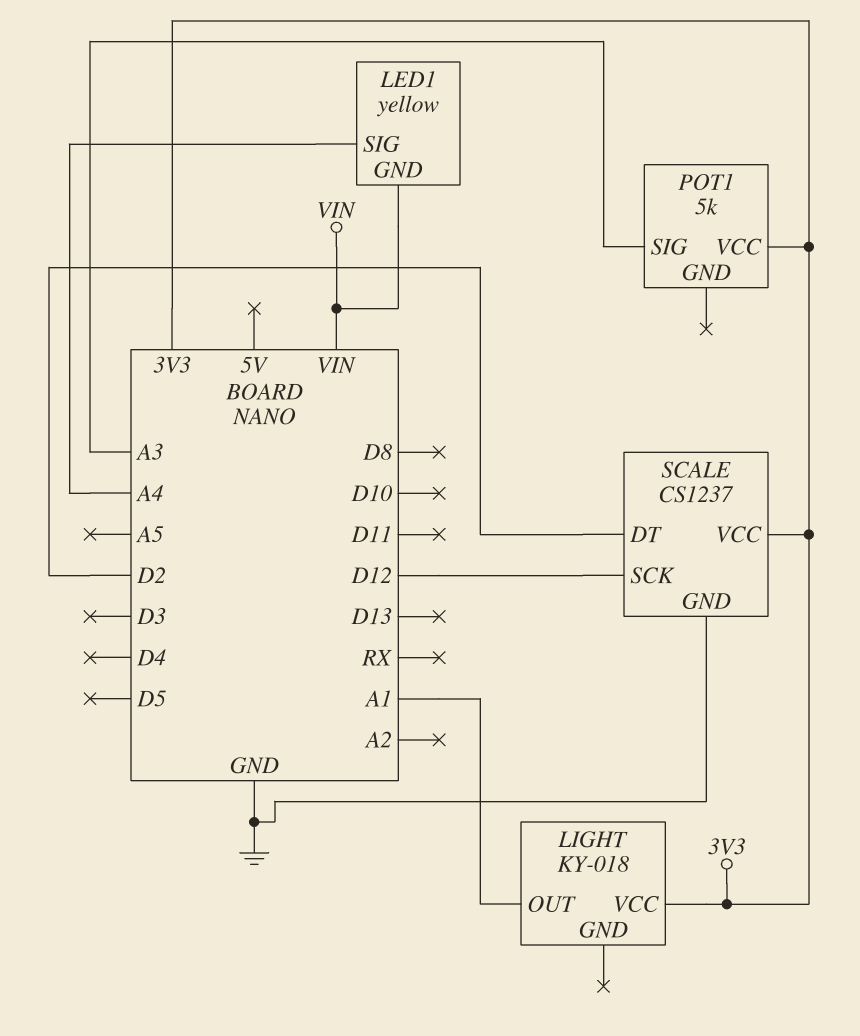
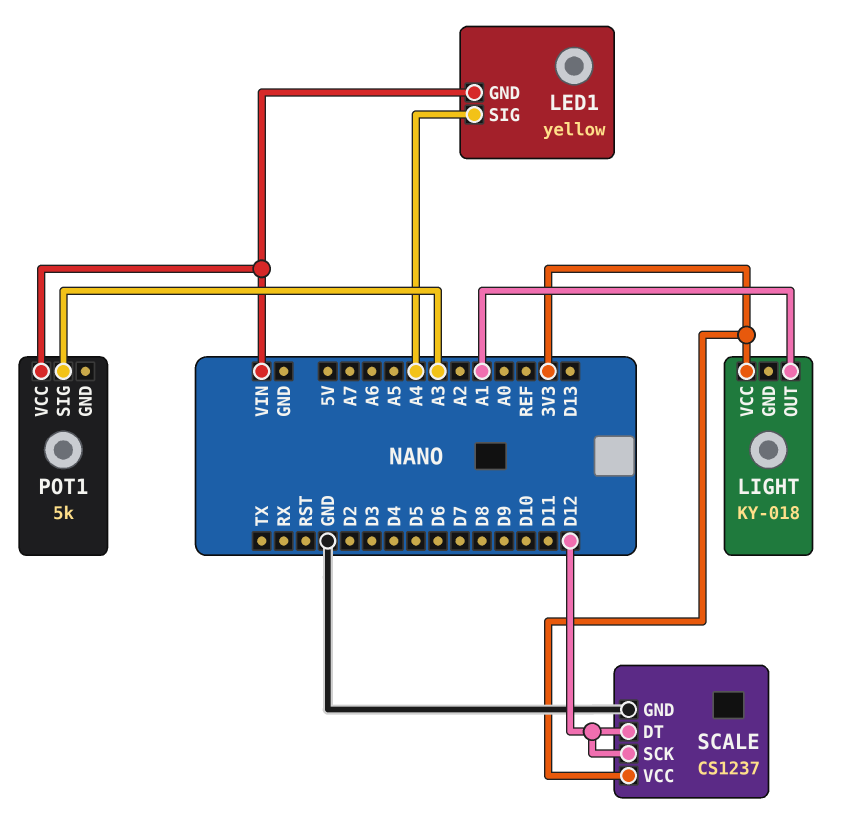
POT1 pin VCC: 3V3 -> VIN
SCALE pin DT: D2 -> D12

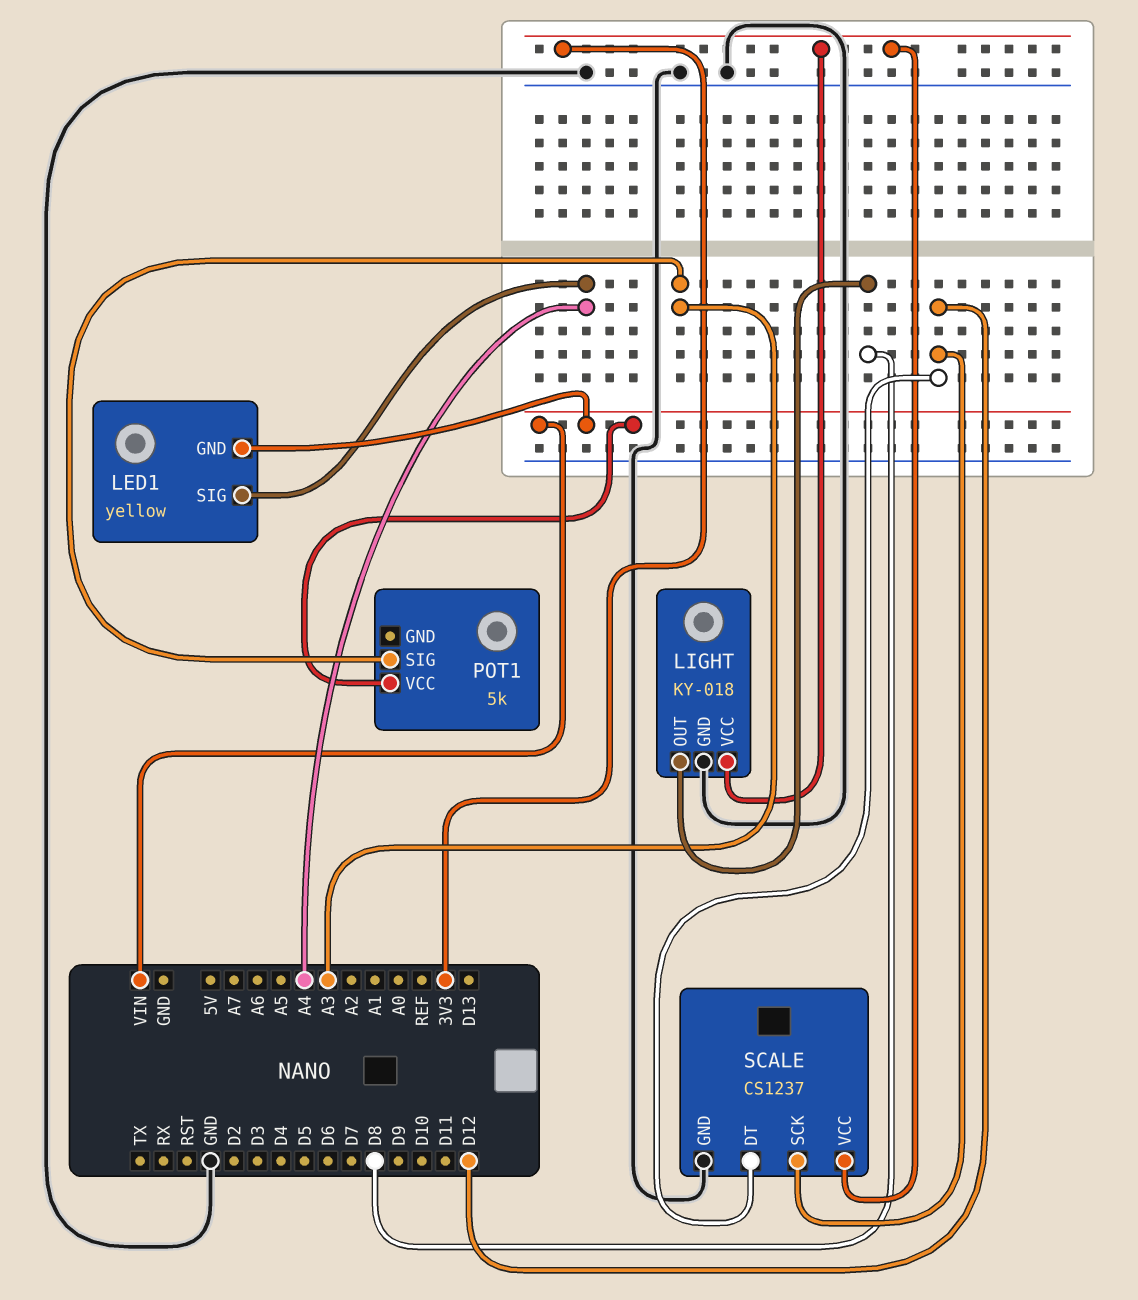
LIGHT pin GND: none -> GND
LIGHT pin OUT: A1 -> D8

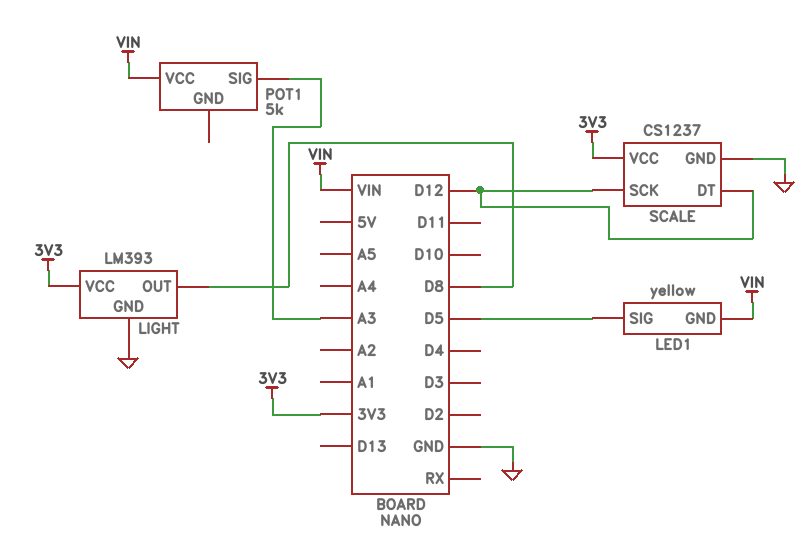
LED1 pin SIG: A4 -> D5
LIGHT: KY-018 -> LM393

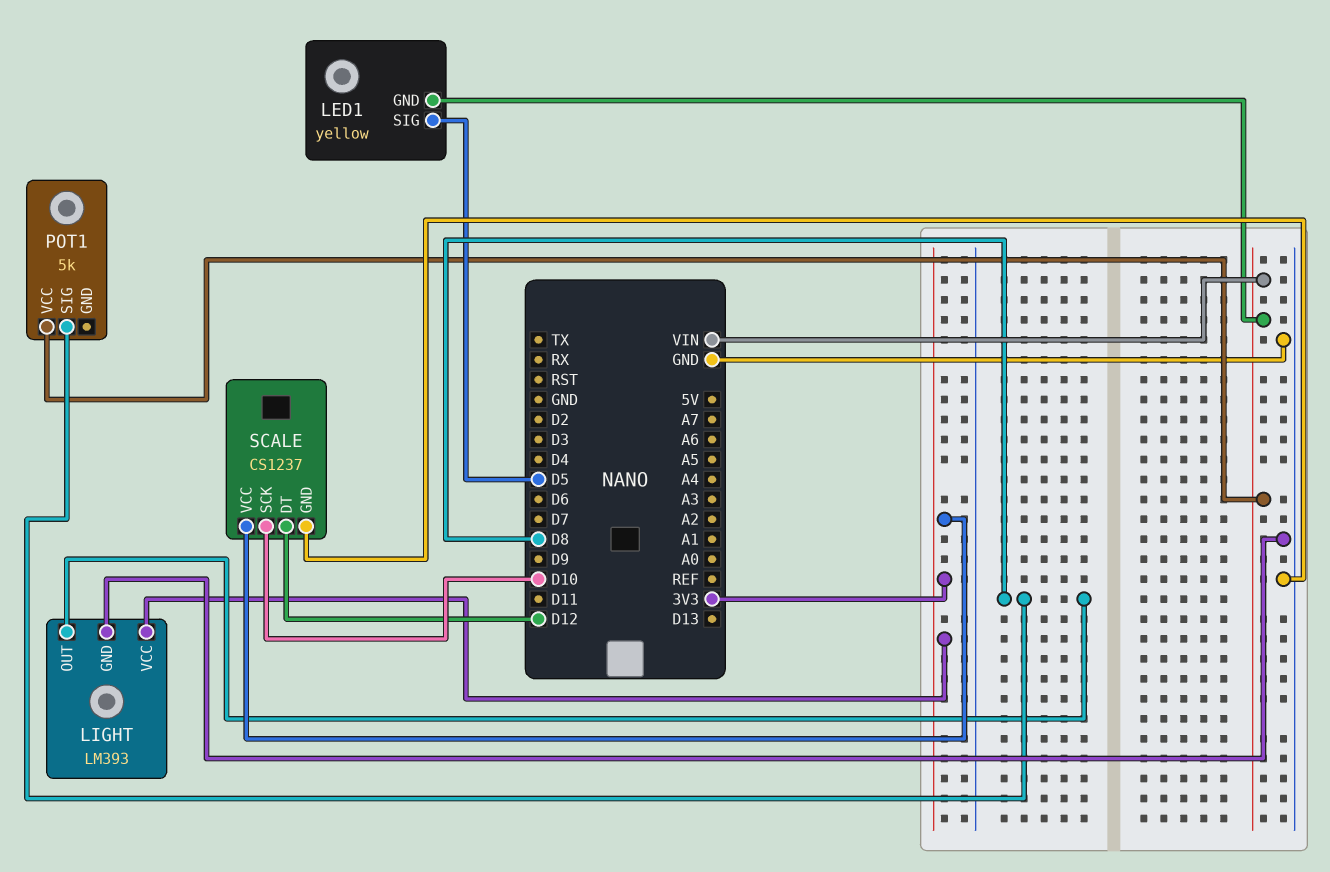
POT1 pin SIG: A3 -> D8
SCALE pin SCK: D12 -> D10

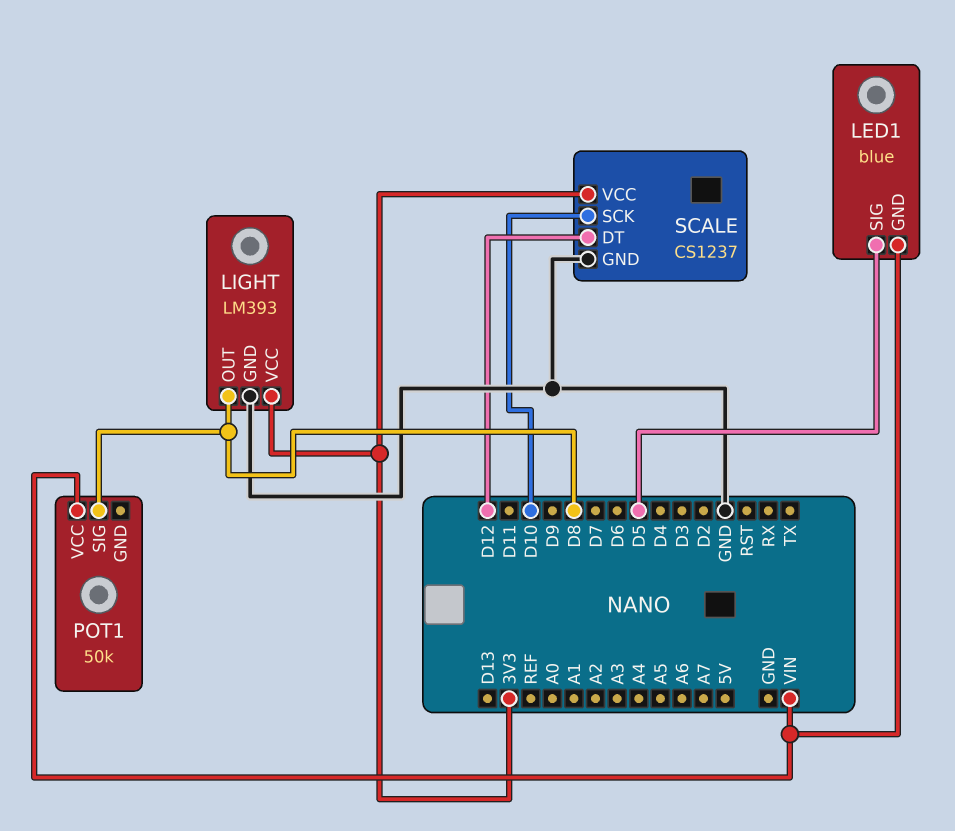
LED1: yellow -> blue
POT1: 5k -> 50k

